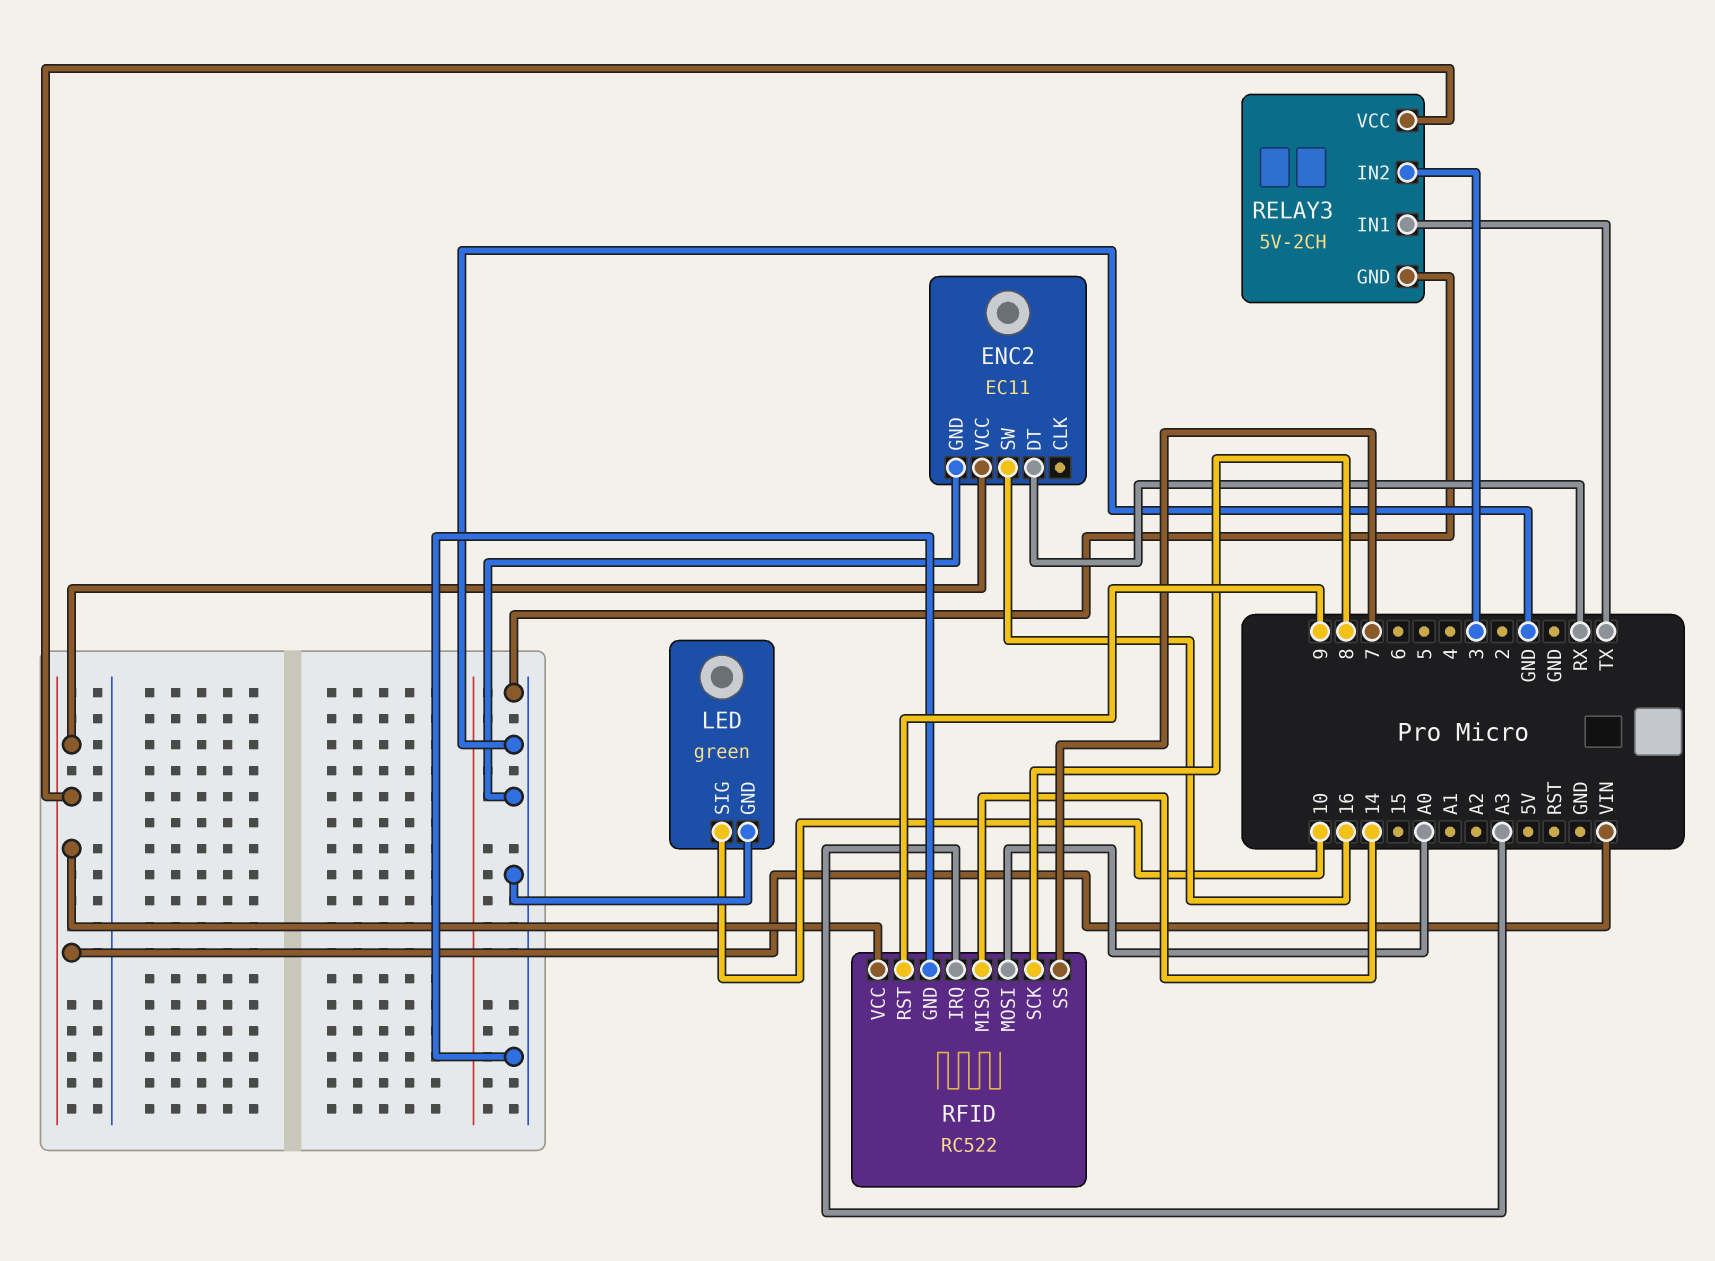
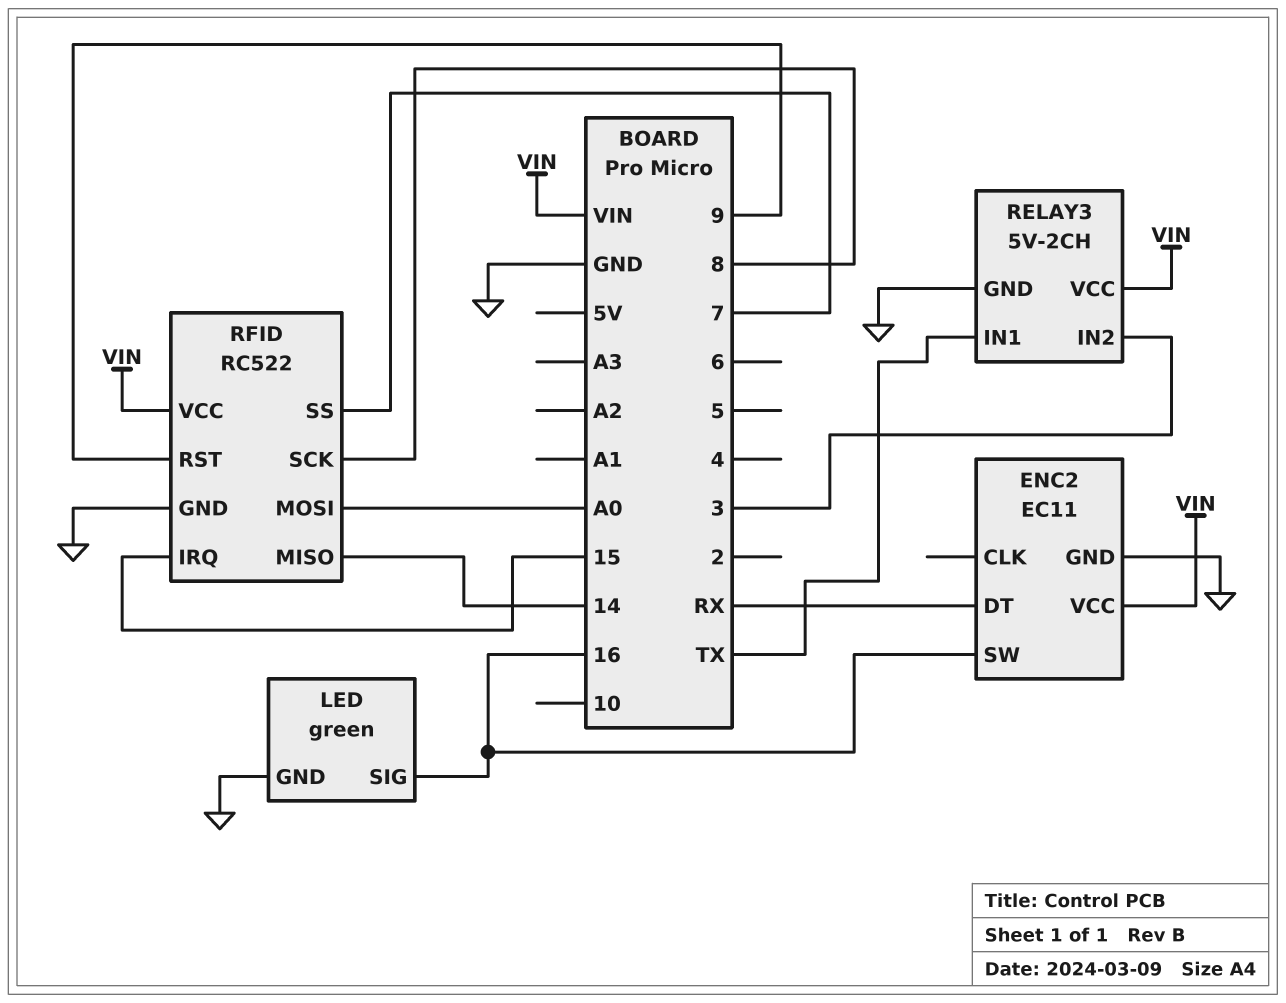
LED pin SIG: 10 -> 16
RFID pin IRQ: A3 -> 15

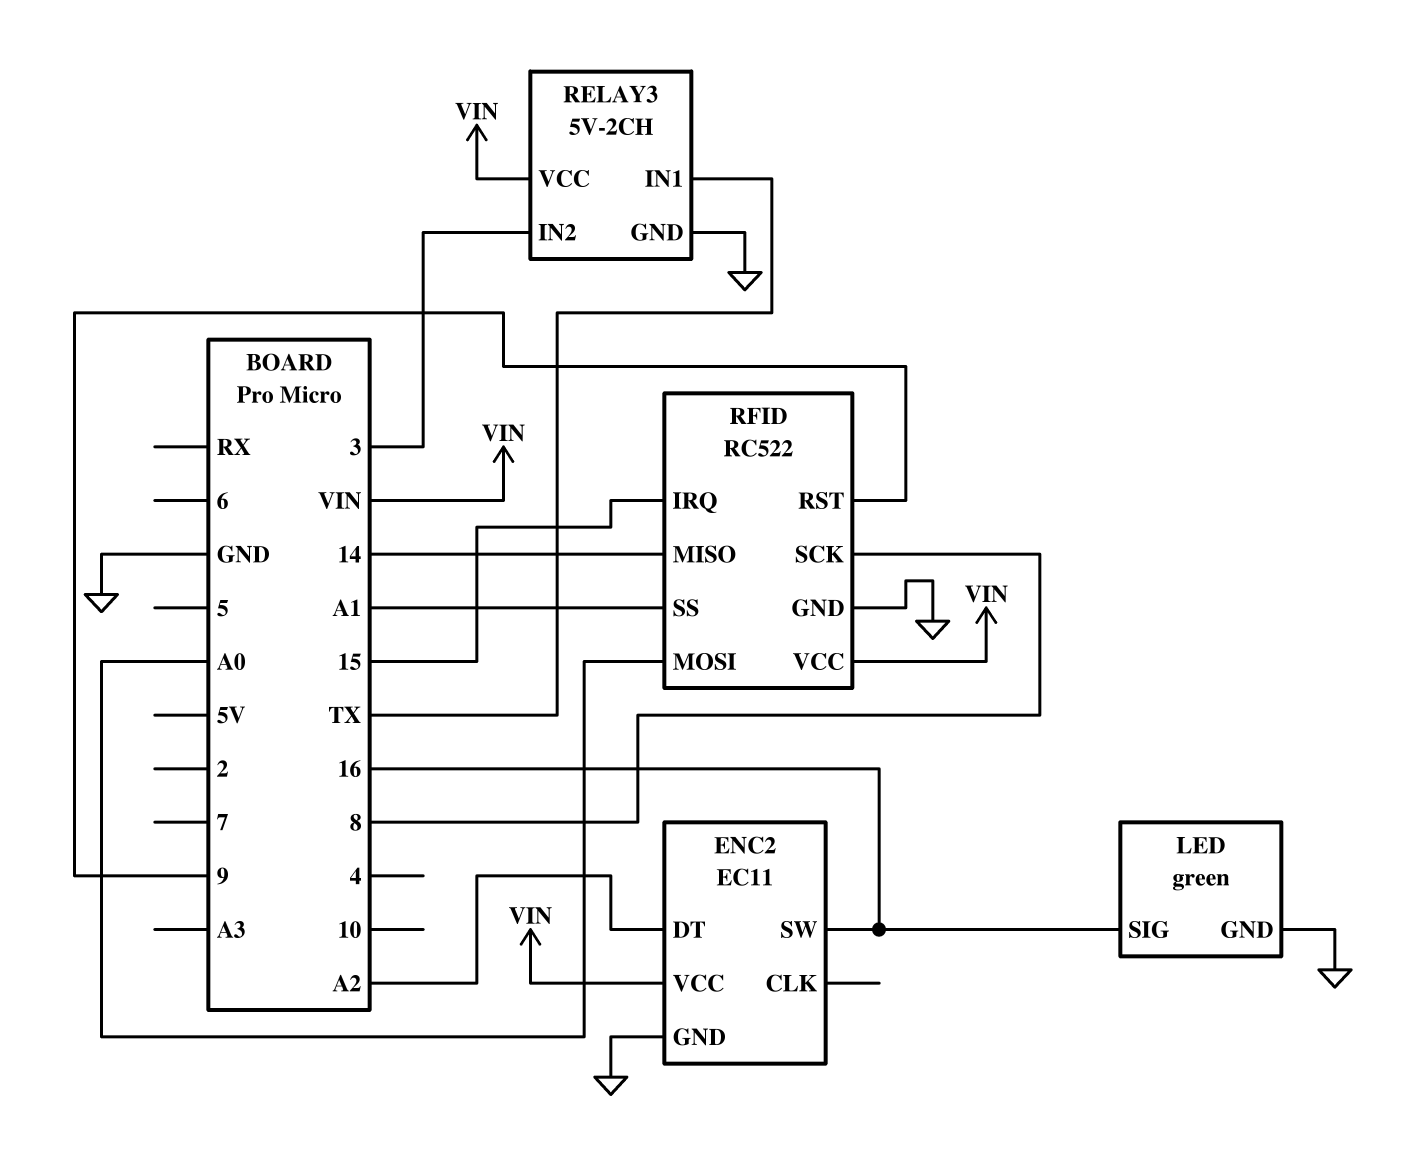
ENC2 pin DT: RX -> A2
RFID pin SS: 7 -> A1

